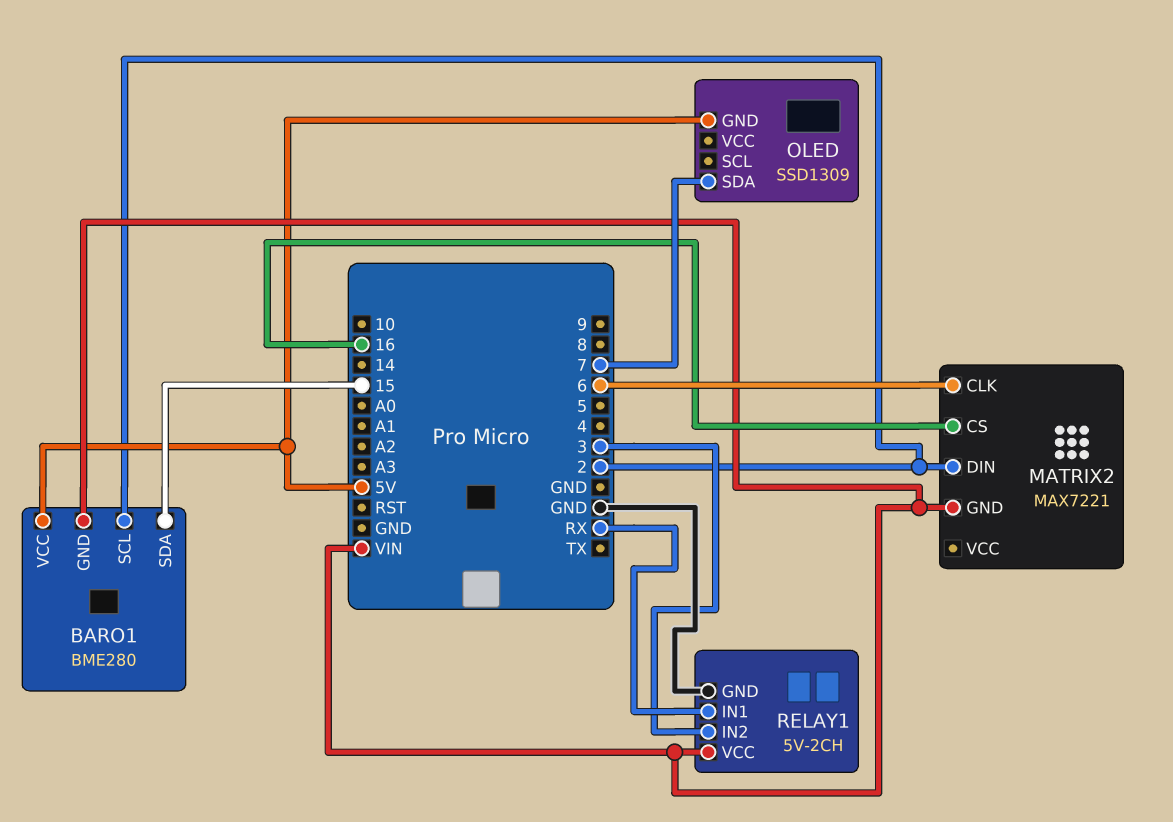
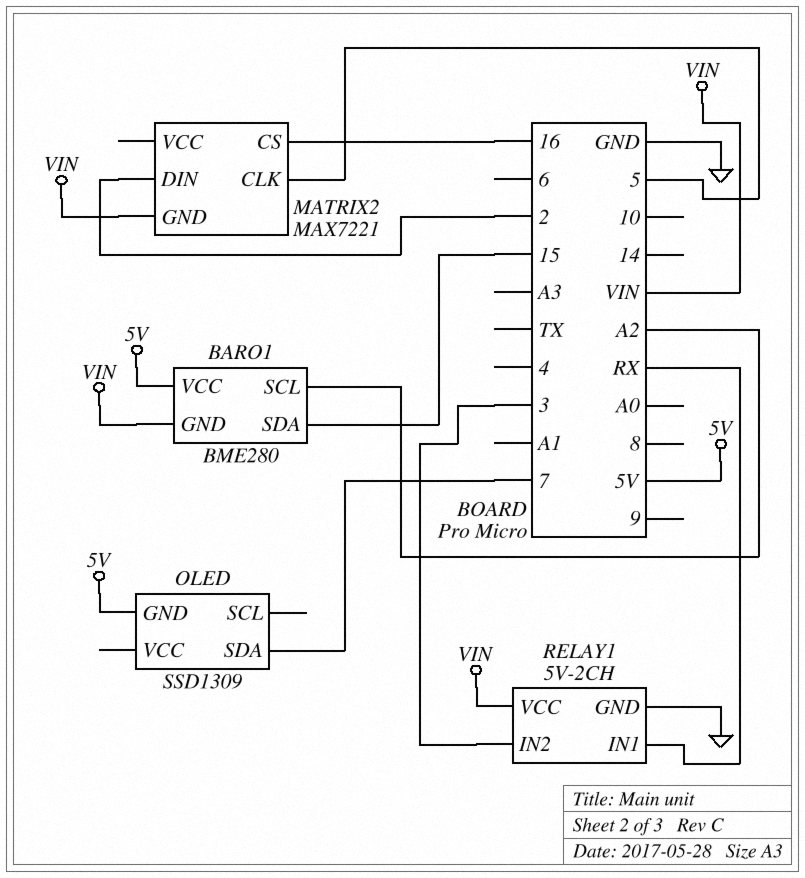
BARO1 pin SCL: 2 -> A2
MATRIX2 pin CLK: 6 -> 5

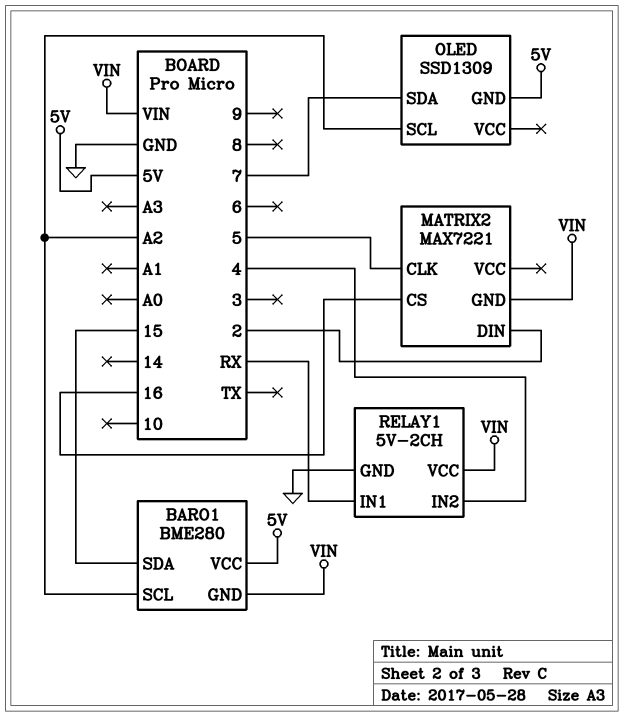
OLED pin SCL: none -> A2
RELAY1 pin IN2: 3 -> 4

